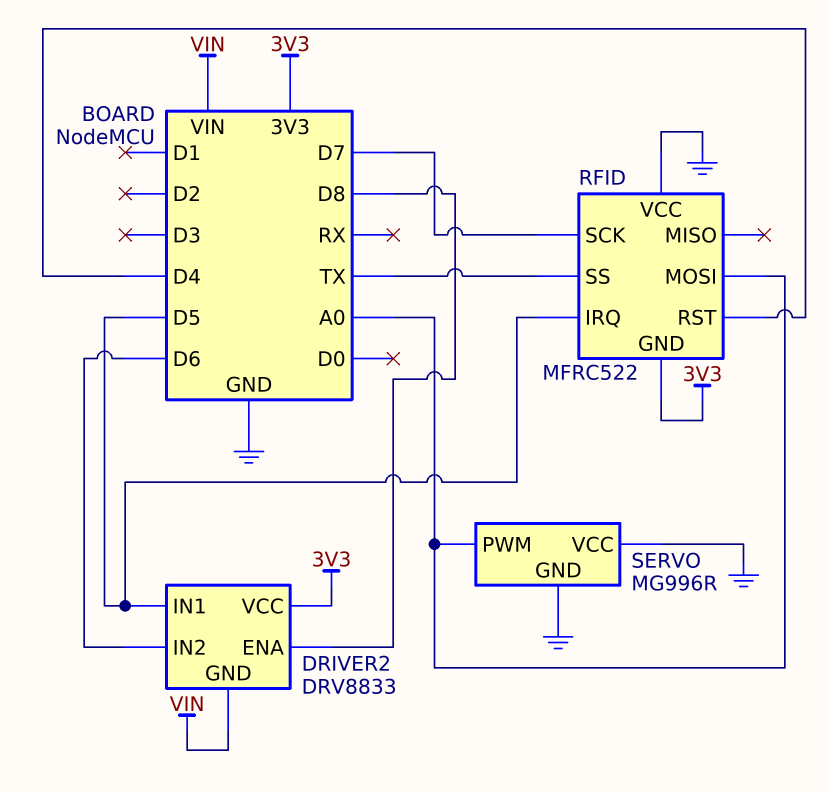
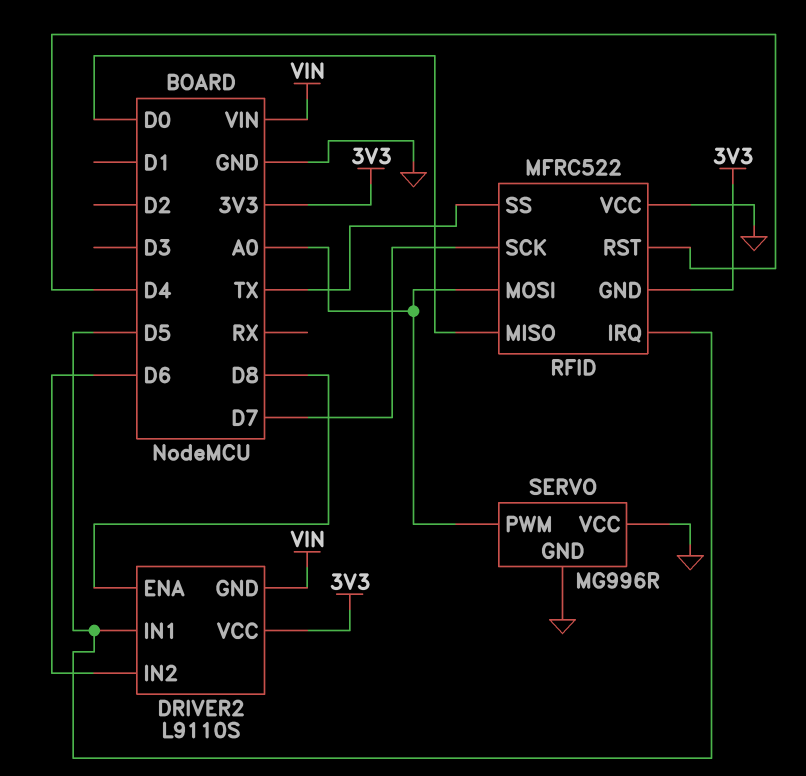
DRIVER2: DRV8833 -> L9110S
RFID pin MISO: none -> D0

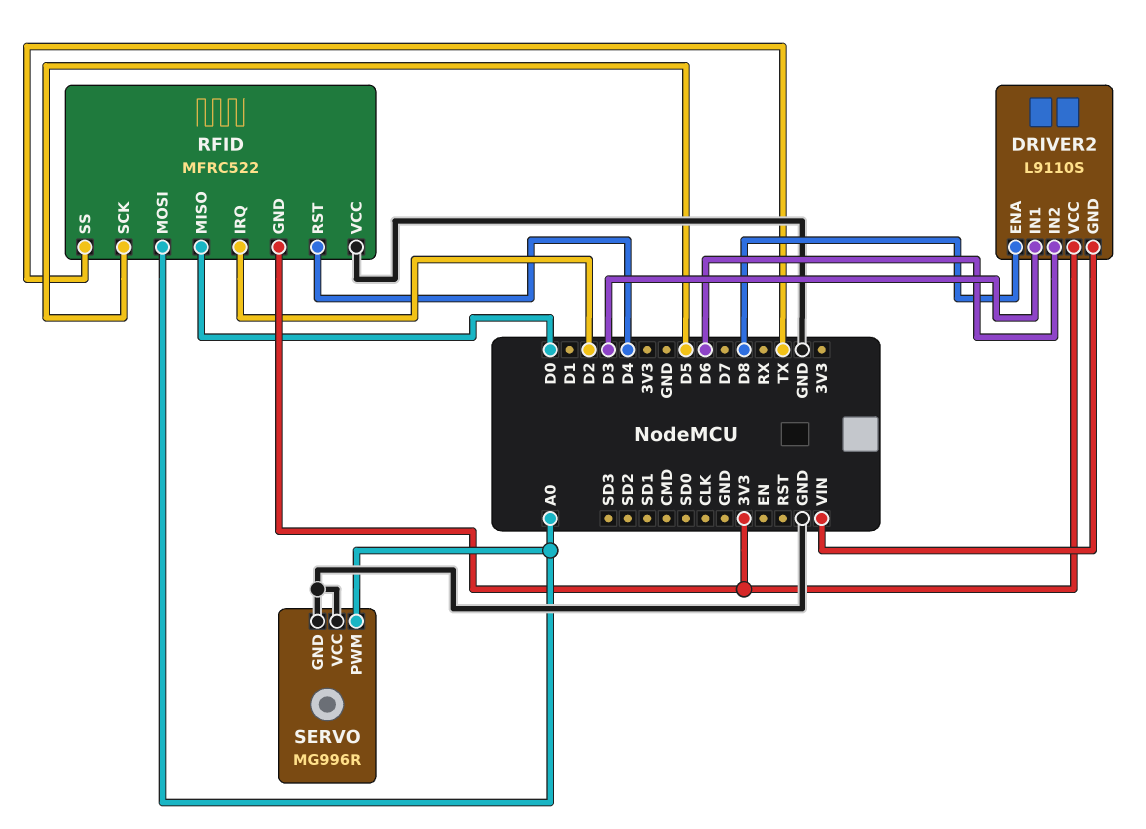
DRIVER2 pin IN1: D5 -> D3
RFID pin IRQ: D5 -> D2
RFID pin SCK: D7 -> D5

